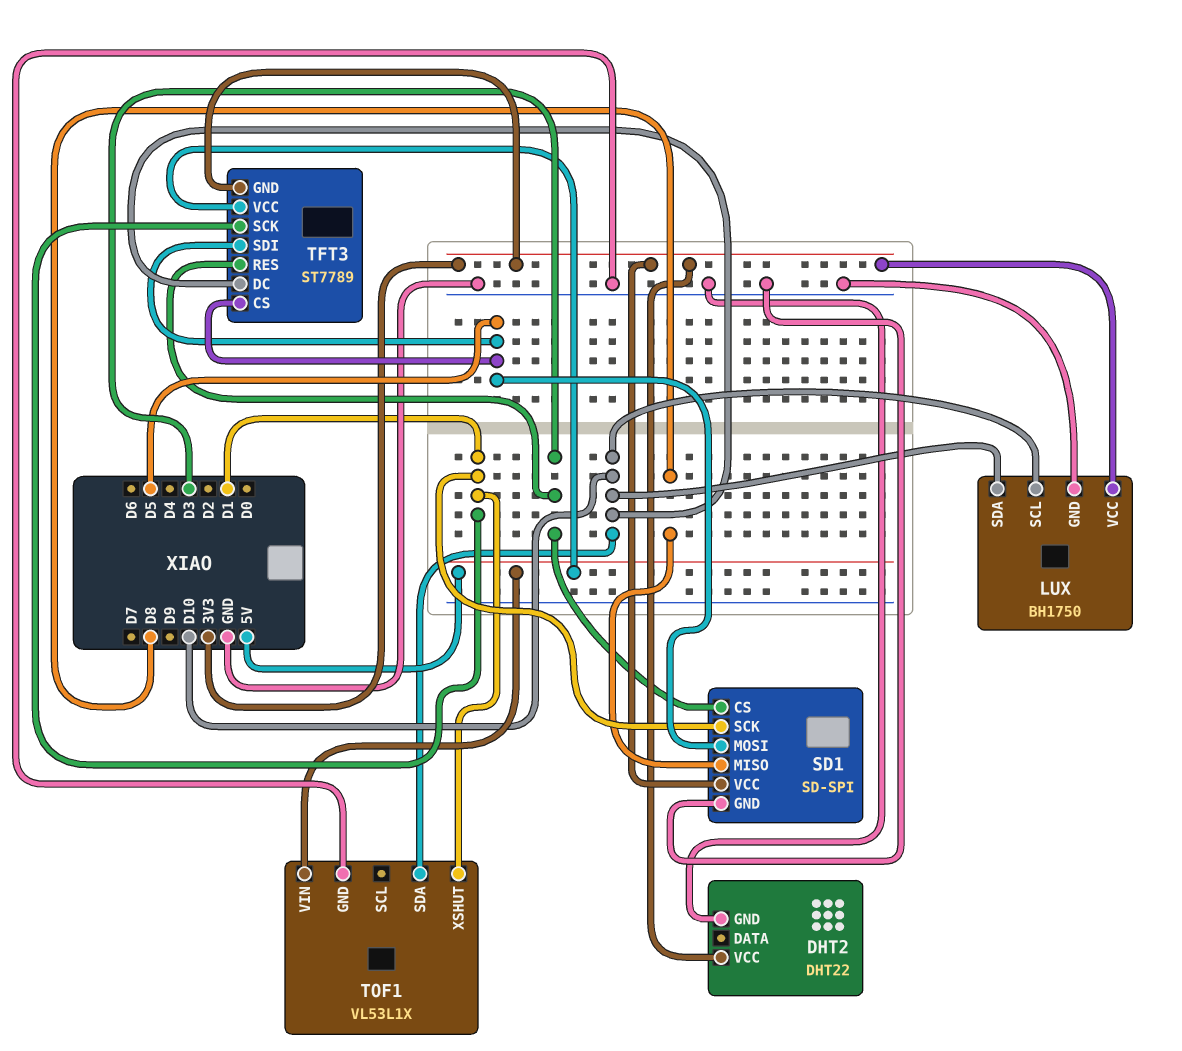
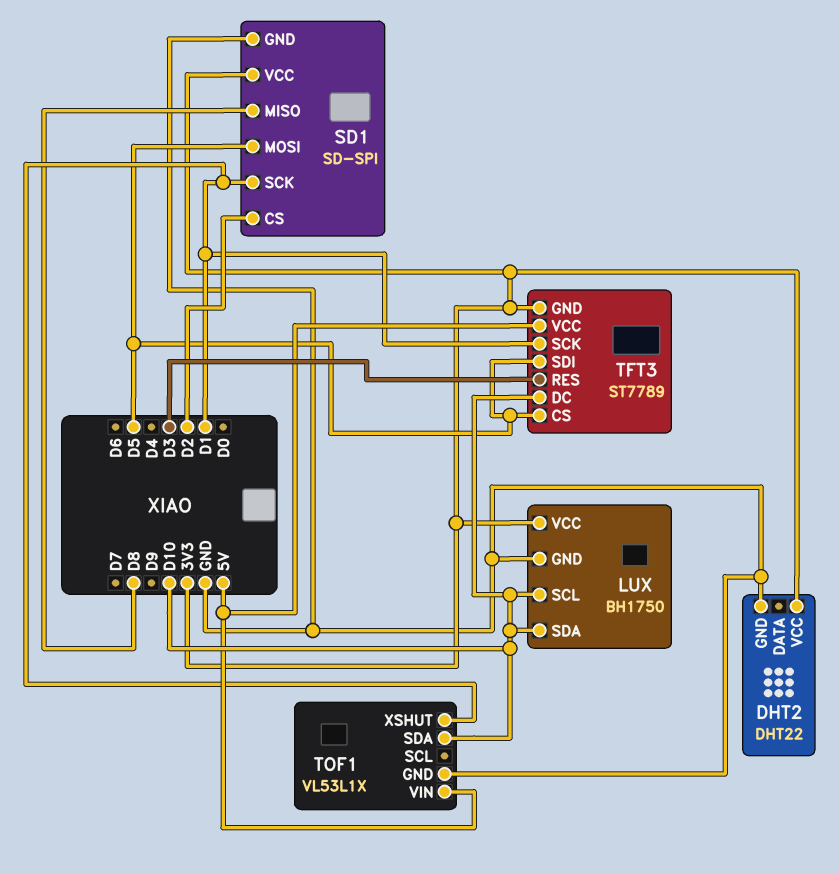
SD1 pin CS: D3 -> D2

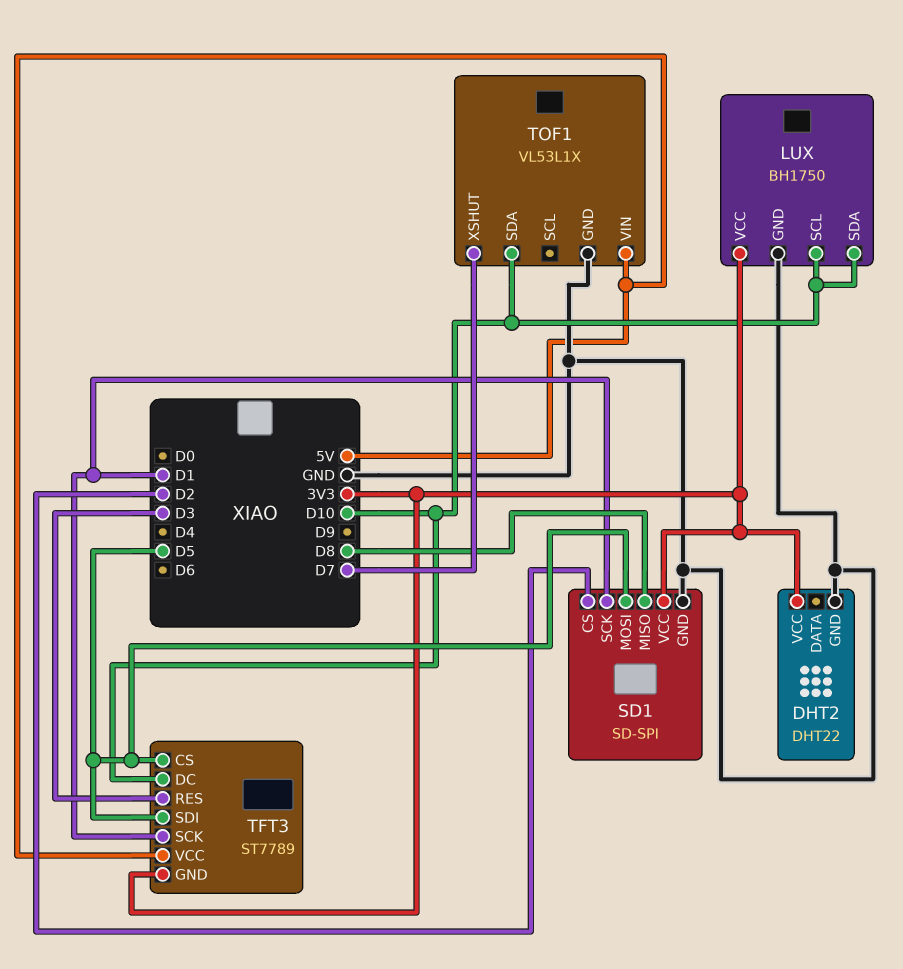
TOF1 pin XSHUT: D1 -> D7

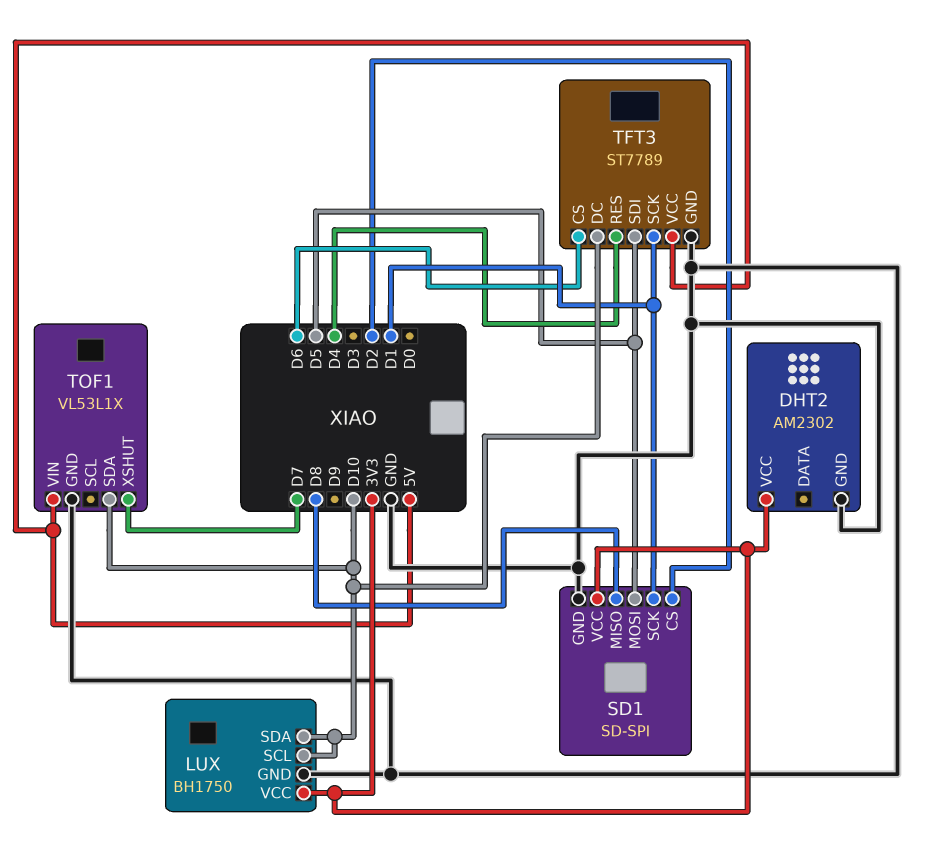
DHT2: DHT22 -> AM2302
TFT3 pin CS: D5 -> D6
TFT3 pin GND: 3V3 -> GND
TFT3 pin RES: D3 -> D4

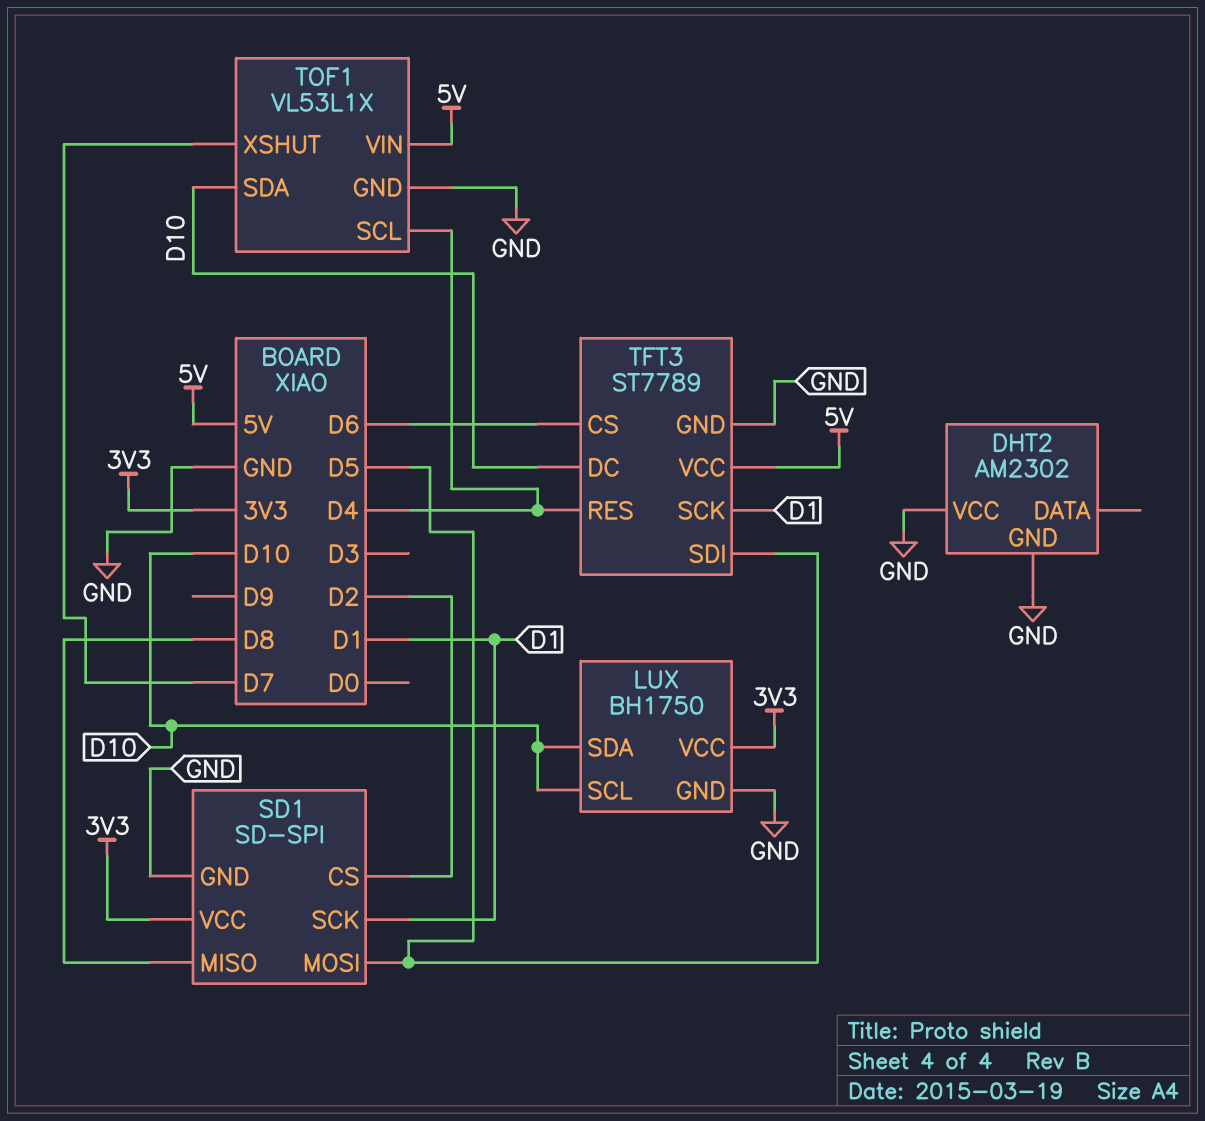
DHT2 pin VCC: 3V3 -> GND
TOF1 pin SCL: none -> D4

